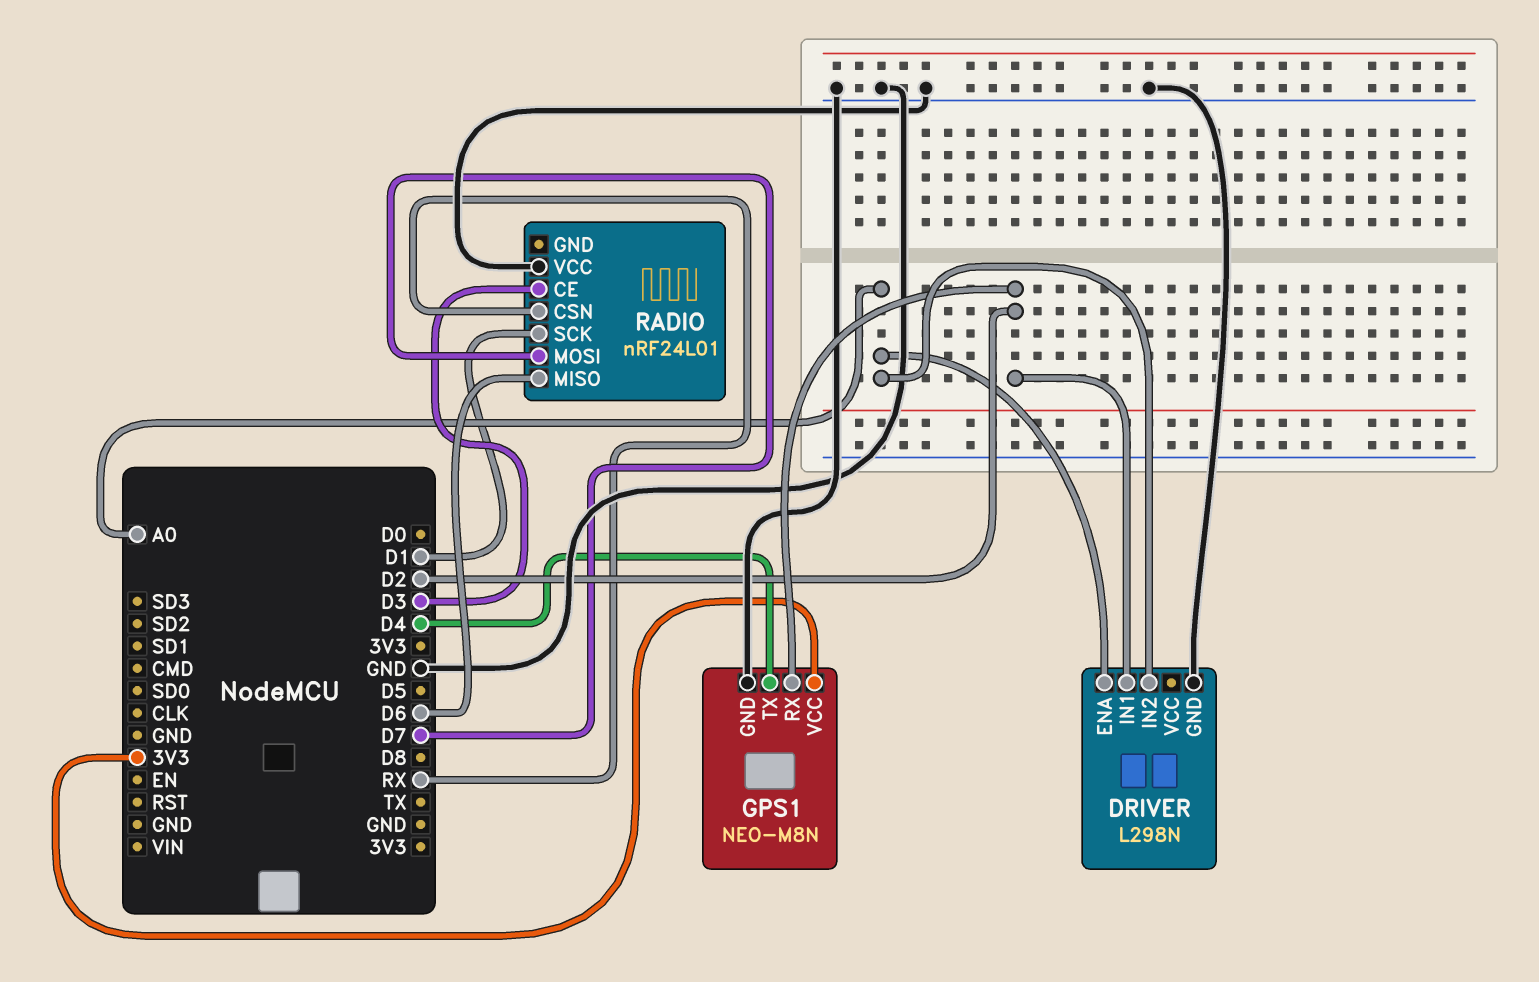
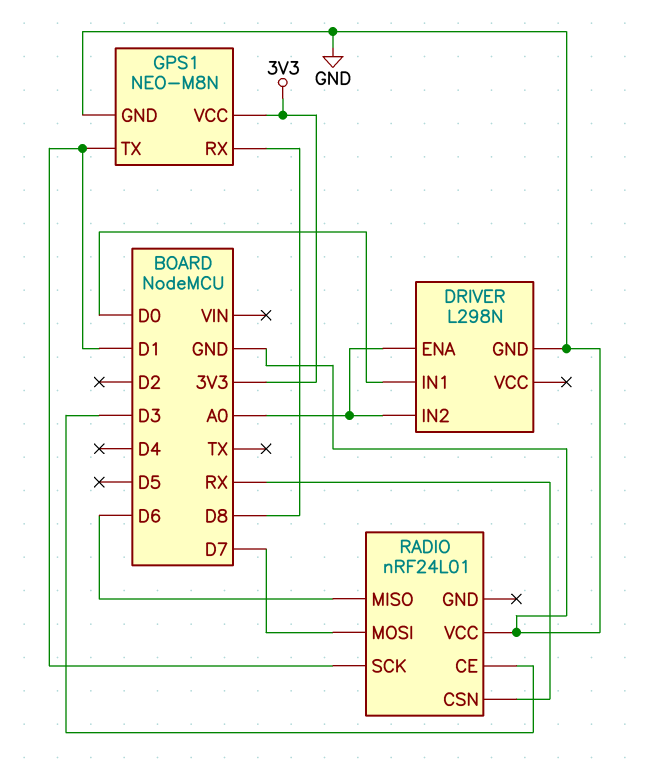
DRIVER pin IN1: D2 -> D0
GPS1 pin RX: D2 -> D8
GPS1 pin TX: D4 -> D1

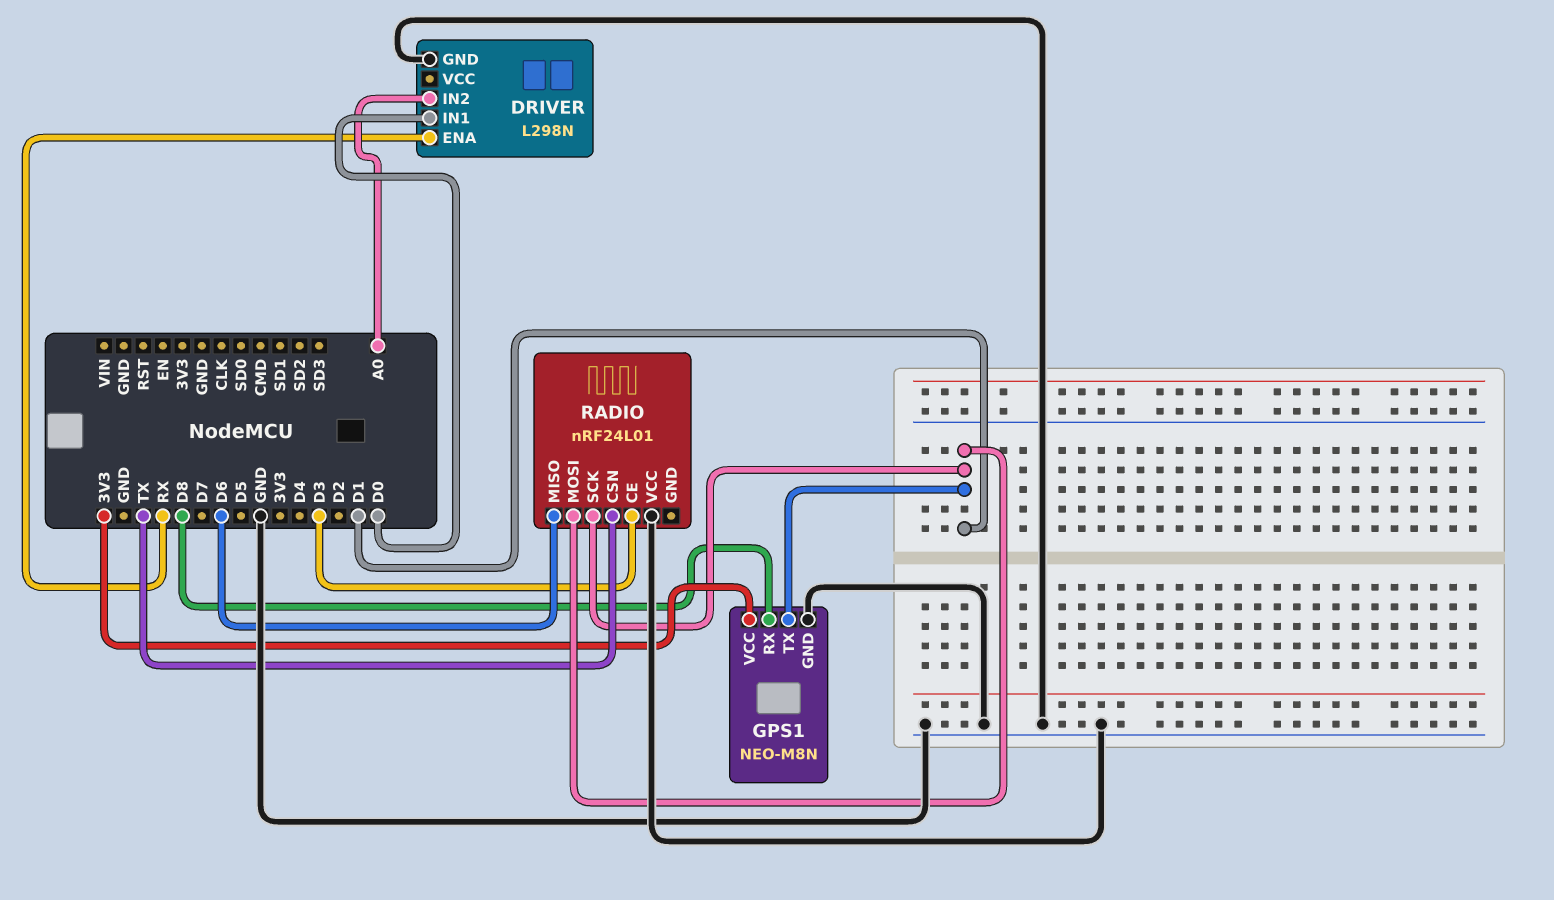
DRIVER pin ENA: A0 -> RX
RADIO pin CSN: RX -> TX
RADIO pin MOSI: D7 -> D1

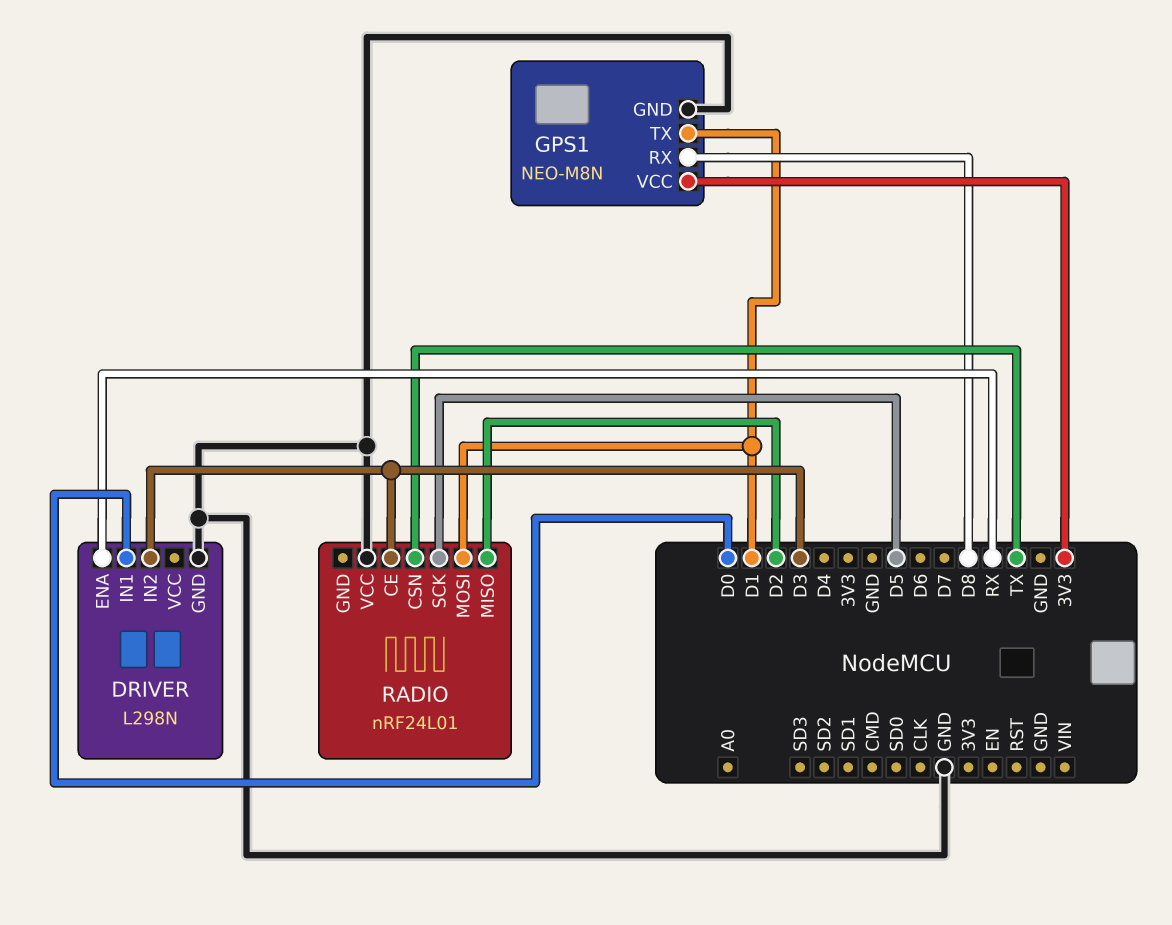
DRIVER pin IN2: A0 -> D3
RADIO pin MISO: D6 -> D2
RADIO pin SCK: D1 -> D5

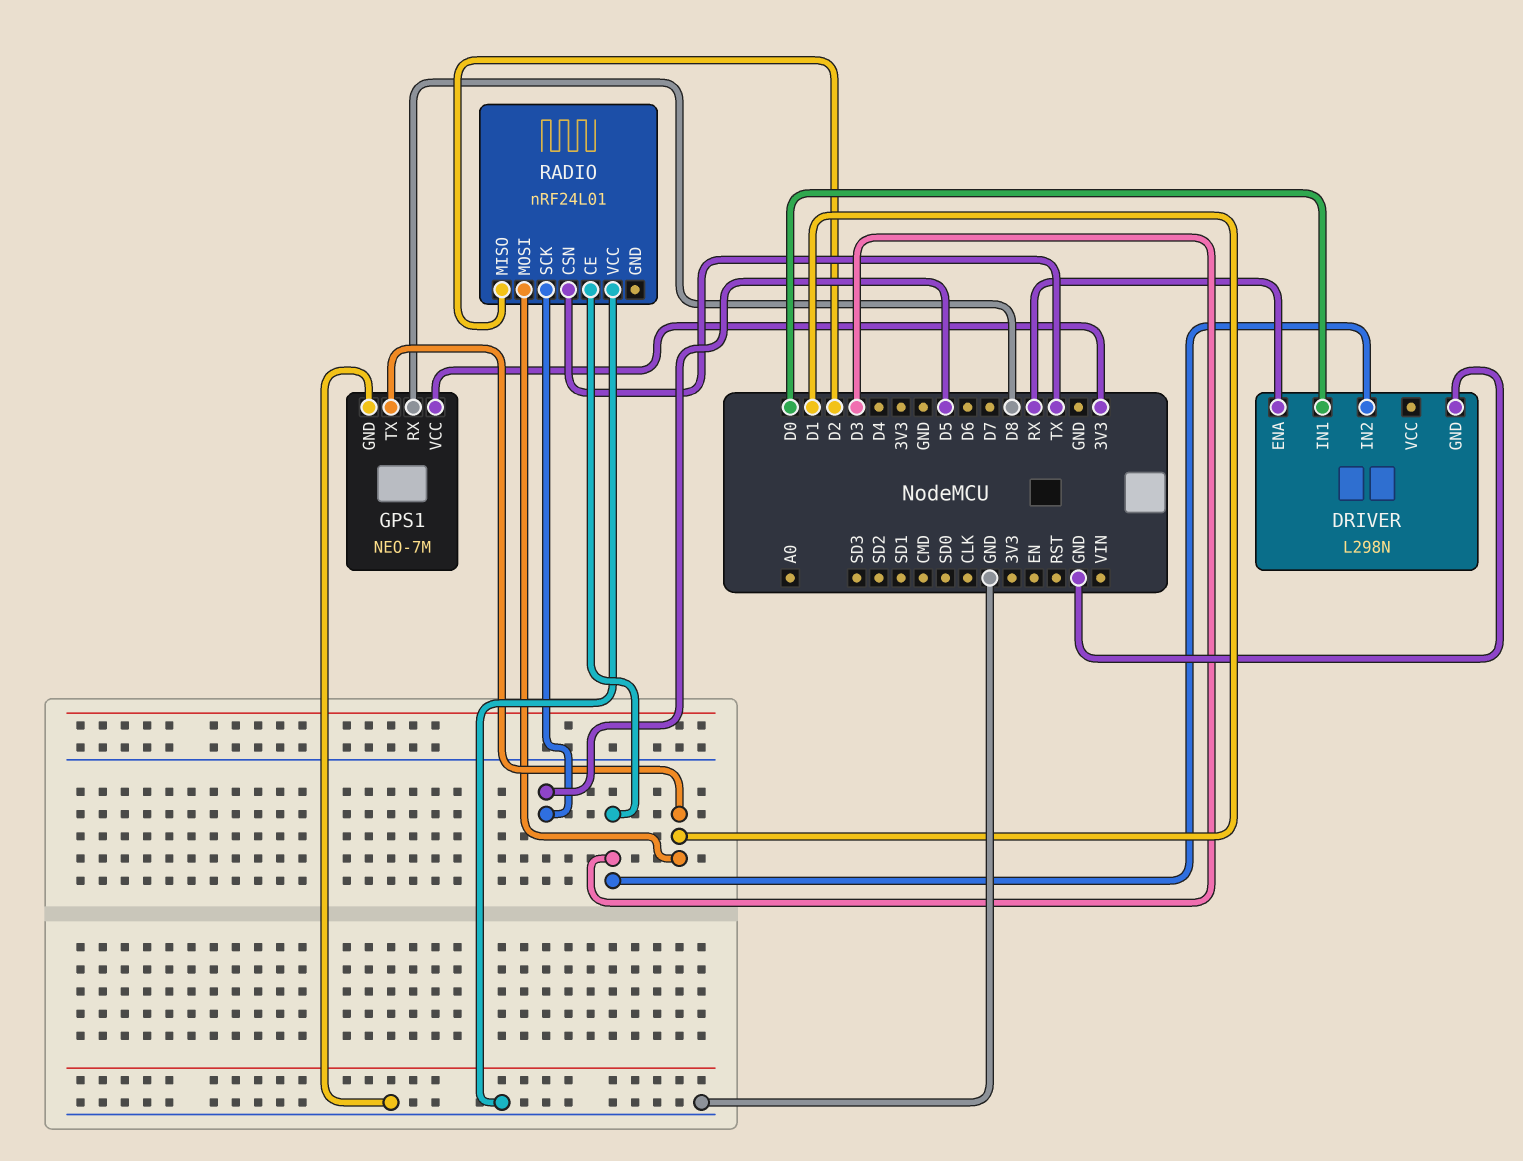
GPS1: NEO-M8N -> NEO-7M

